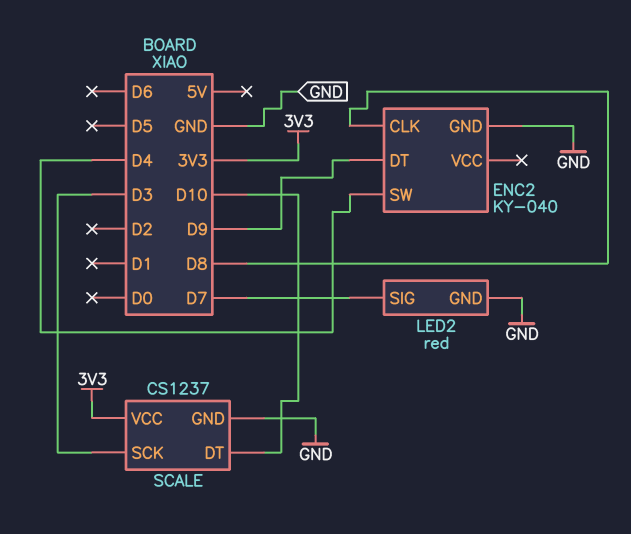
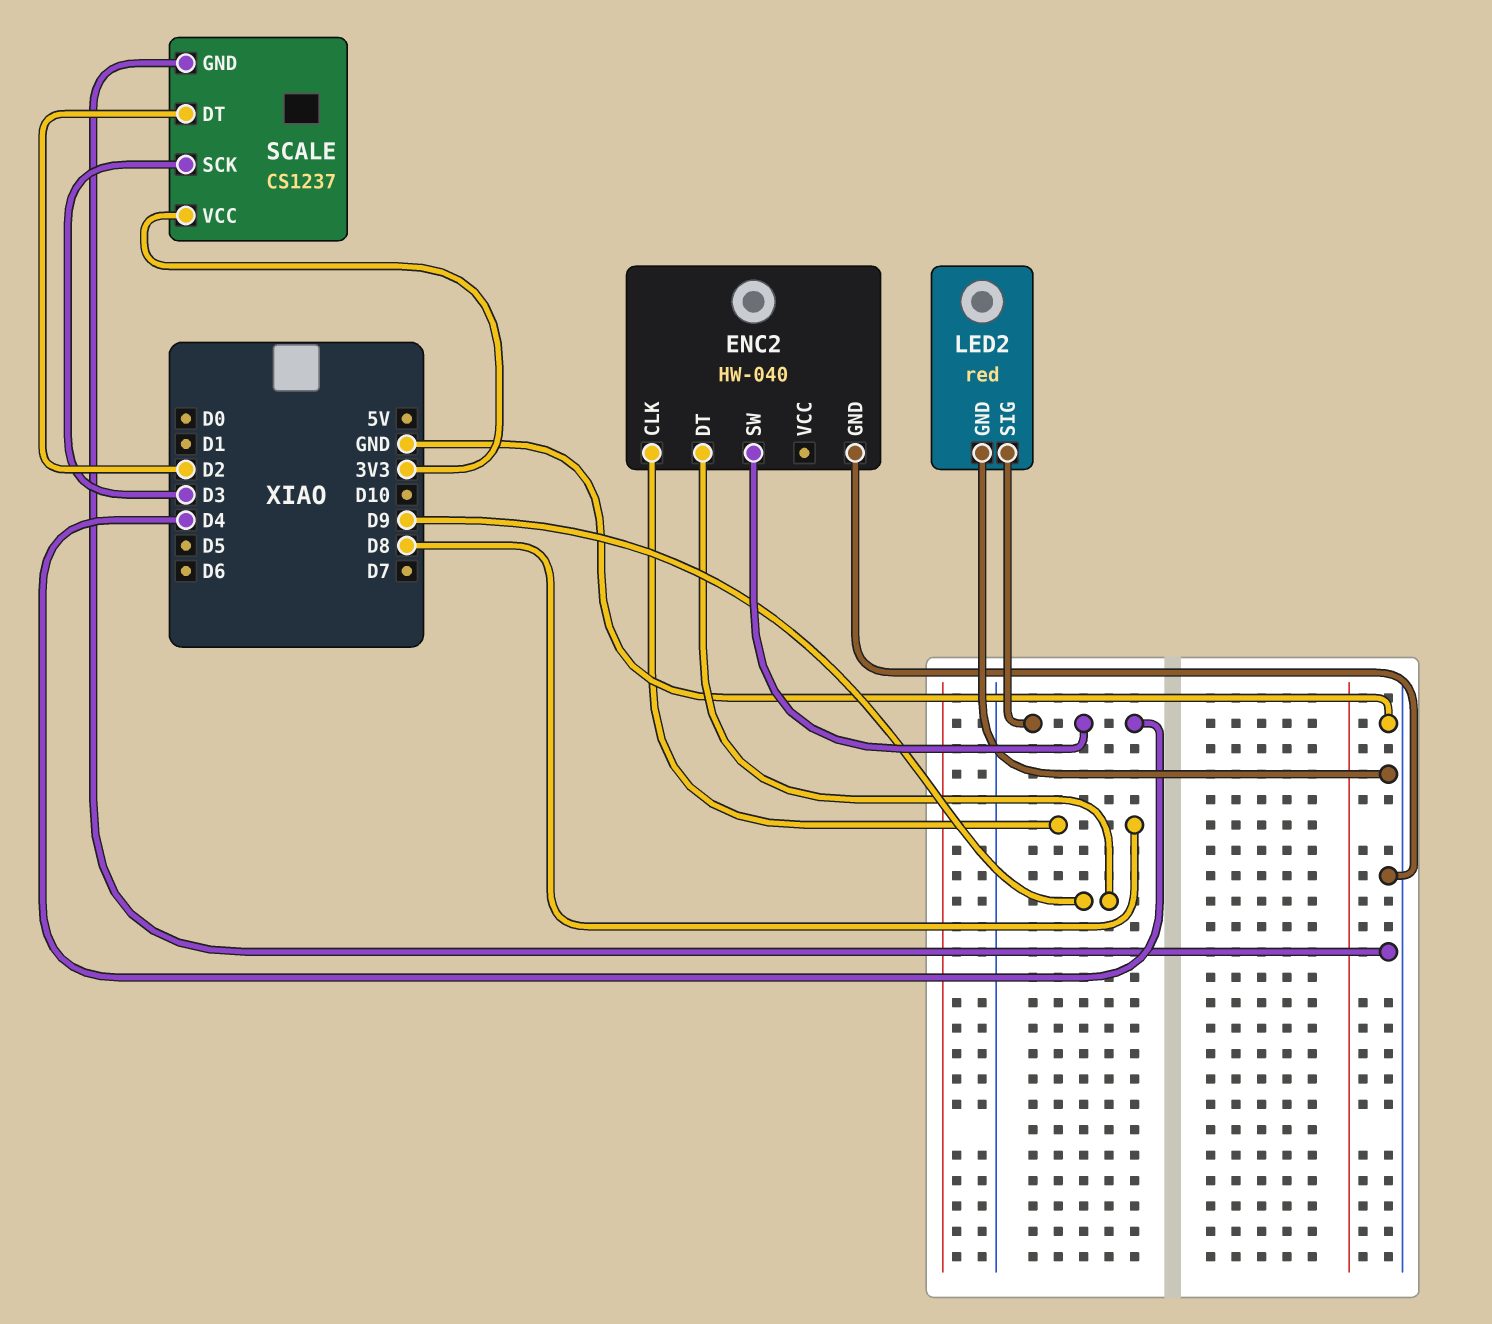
ENC2: KY-040 -> HW-040
LED2 pin SIG: D7 -> D4
SCALE pin DT: D10 -> D2

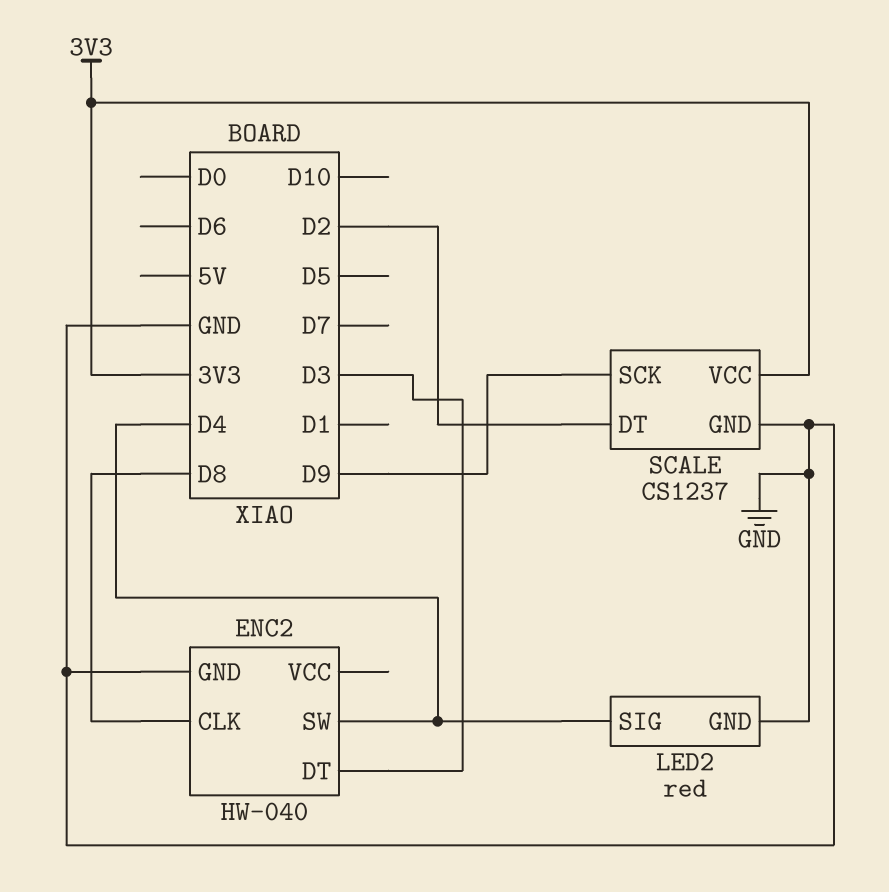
ENC2 pin DT: D9 -> D3
SCALE pin SCK: D3 -> D9

